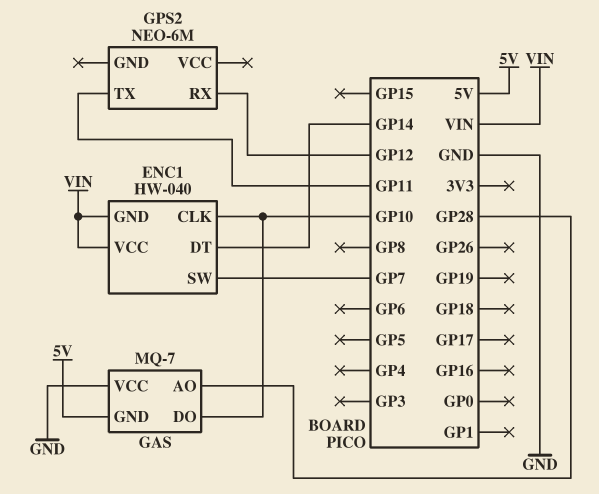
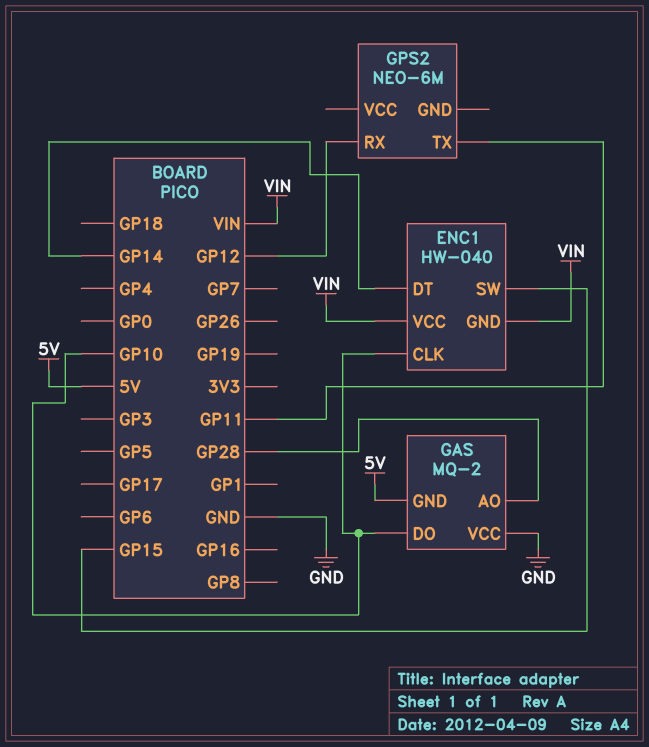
ENC1 pin SW: GP7 -> GP15
GAS: MQ-7 -> MQ-2

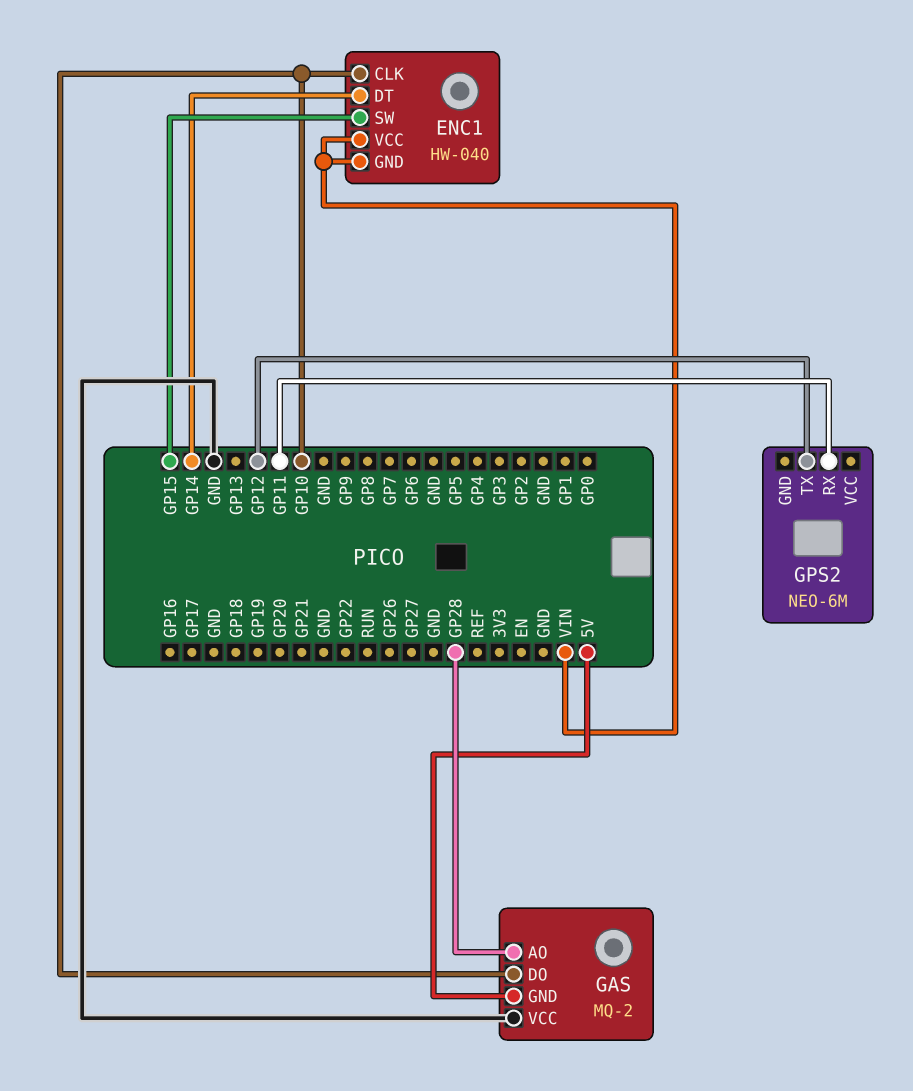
GPS2 pin RX: GP12 -> GP11
GPS2 pin TX: GP11 -> GP12

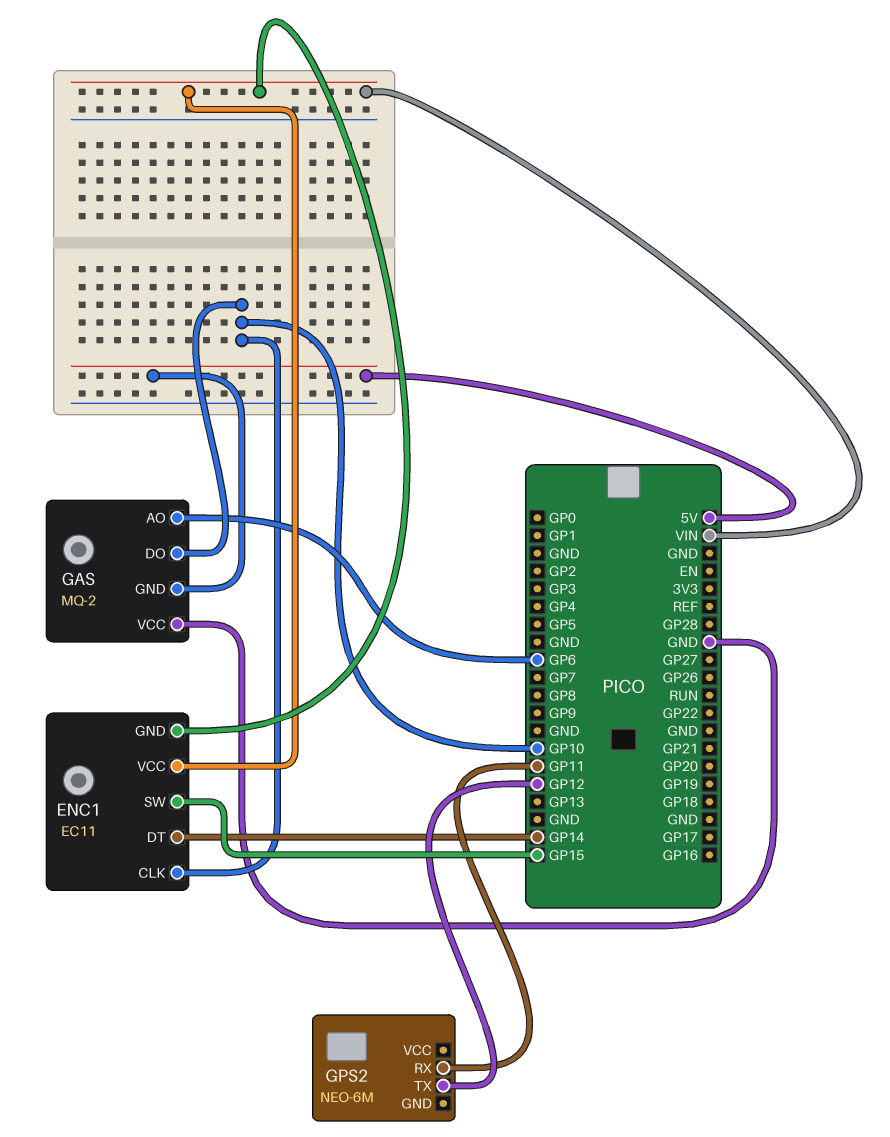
ENC1: HW-040 -> EC11
GAS pin AO: GP28 -> GP6

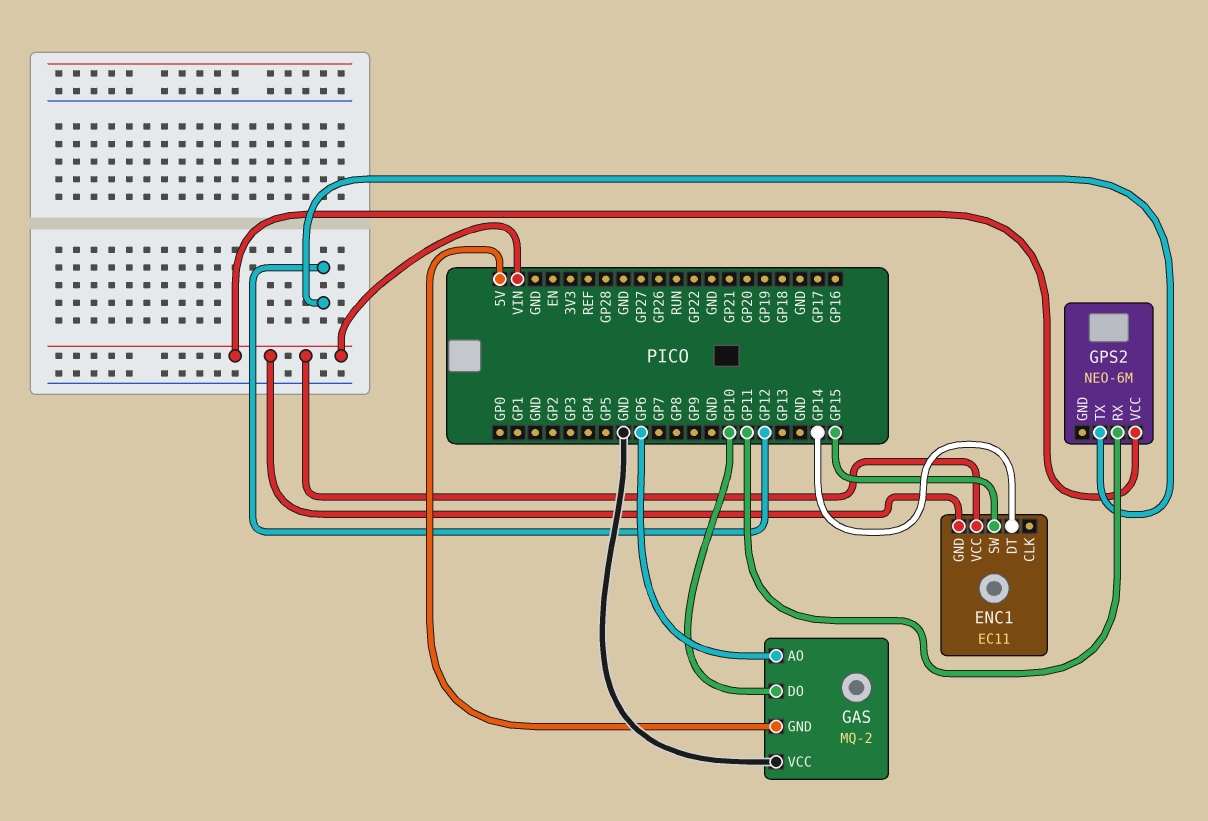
ENC1 pin CLK: GP10 -> none
GPS2 pin VCC: none -> VIN

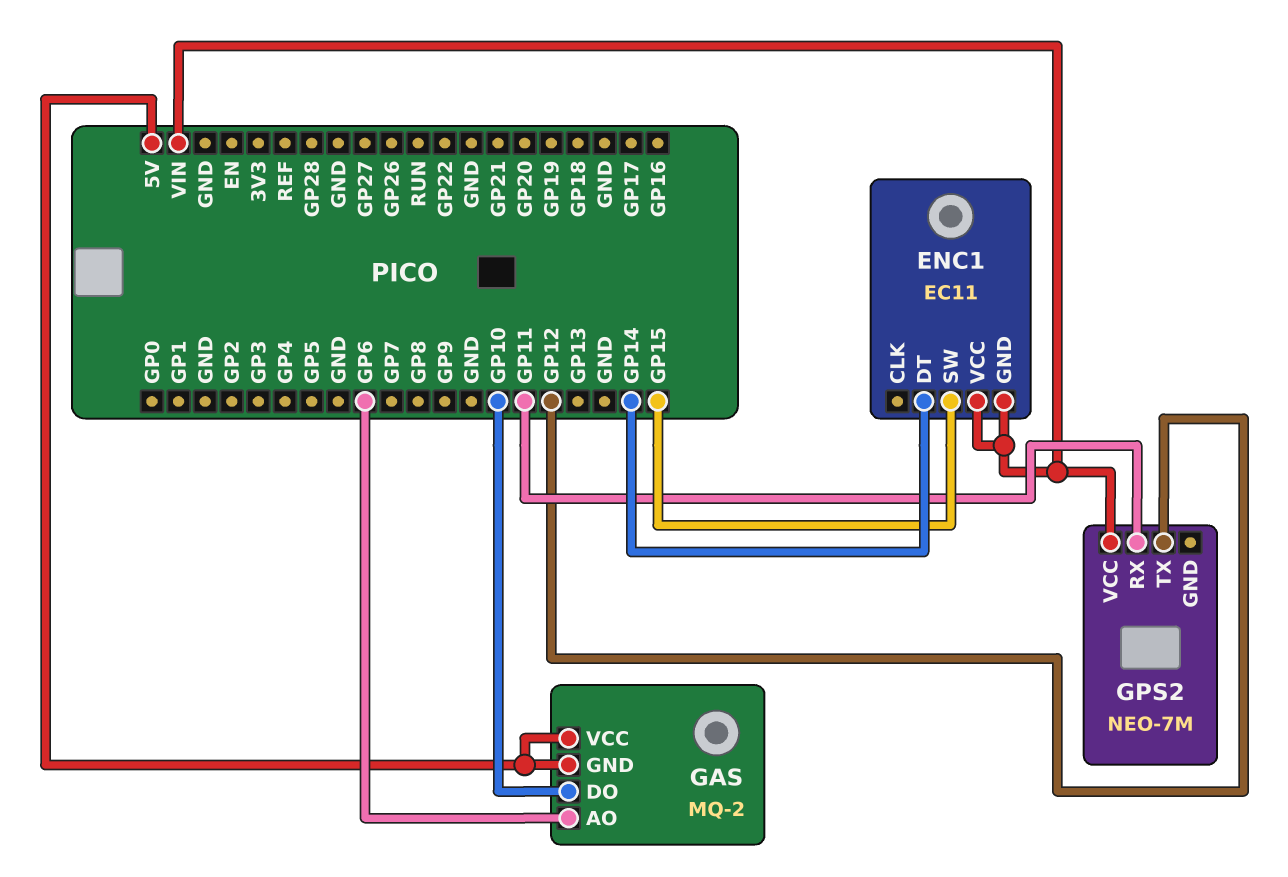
GAS pin VCC: GND -> 5V
GPS2: NEO-6M -> NEO-7M

